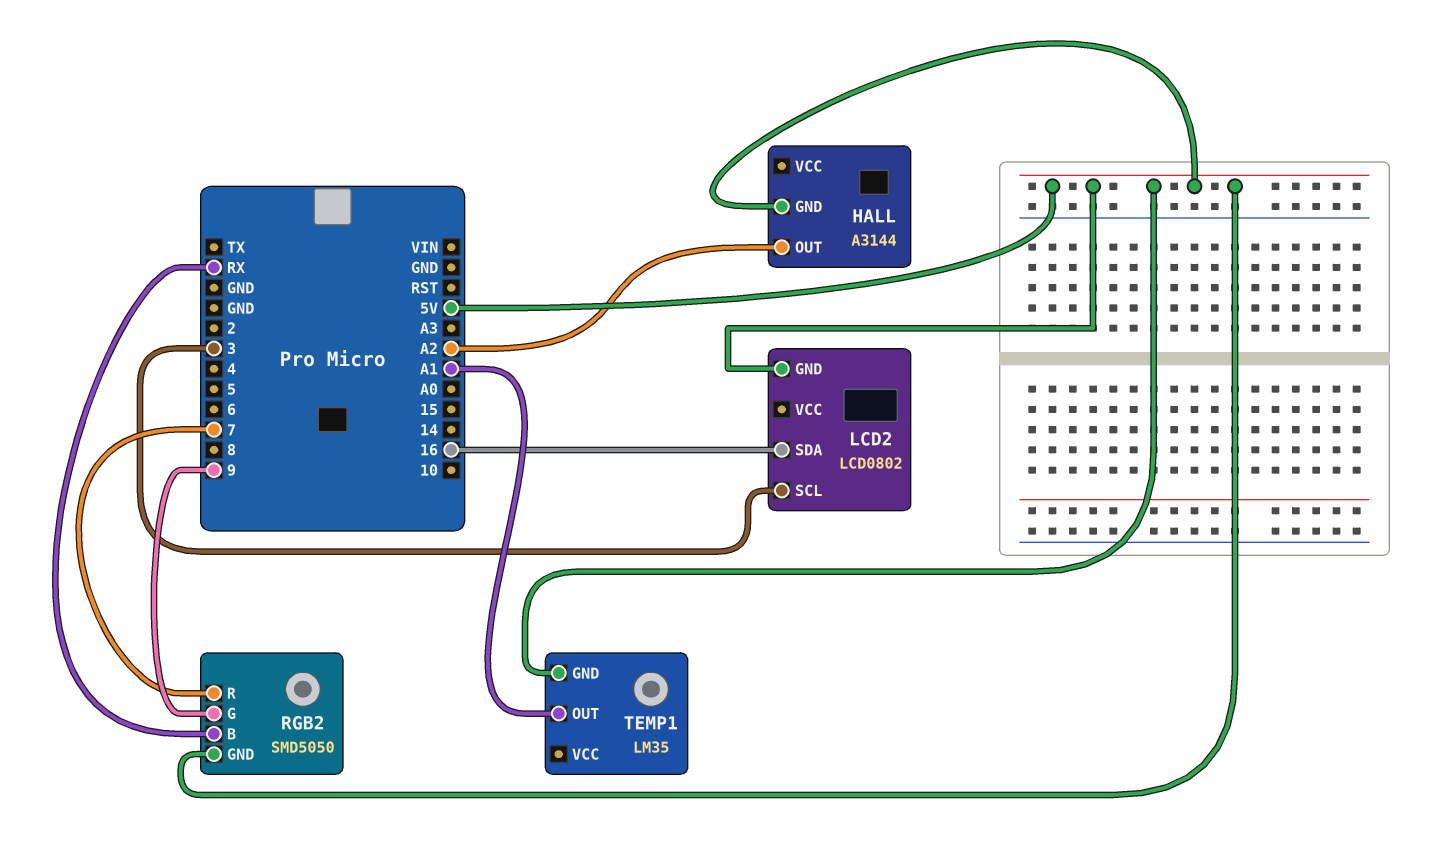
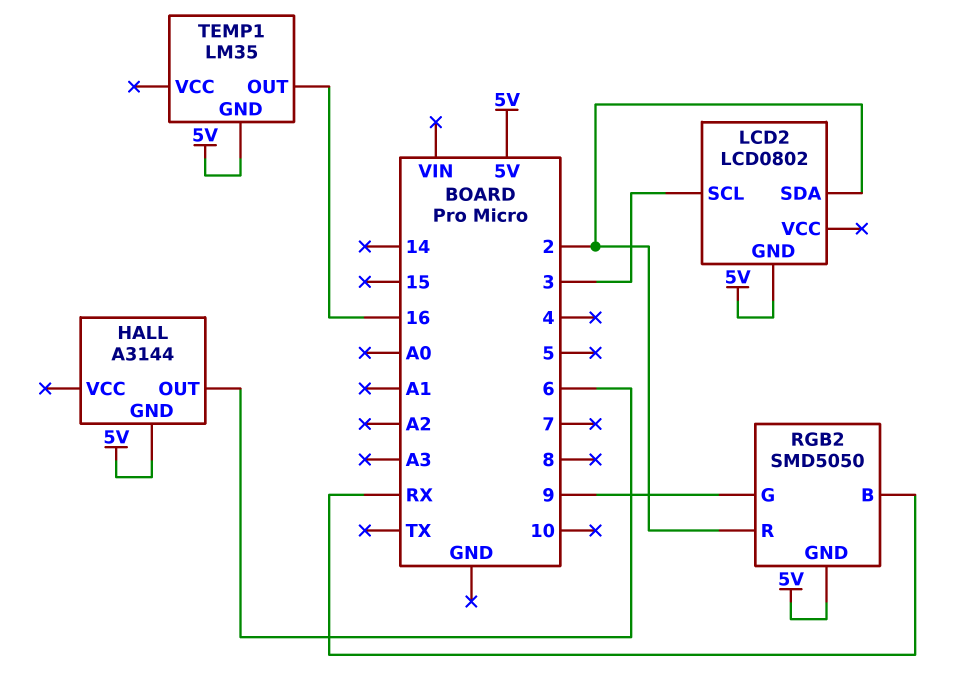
HALL pin OUT: A2 -> 6
LCD2 pin SDA: 16 -> 2
RGB2 pin R: 7 -> 2
TEMP1 pin OUT: A1 -> 16

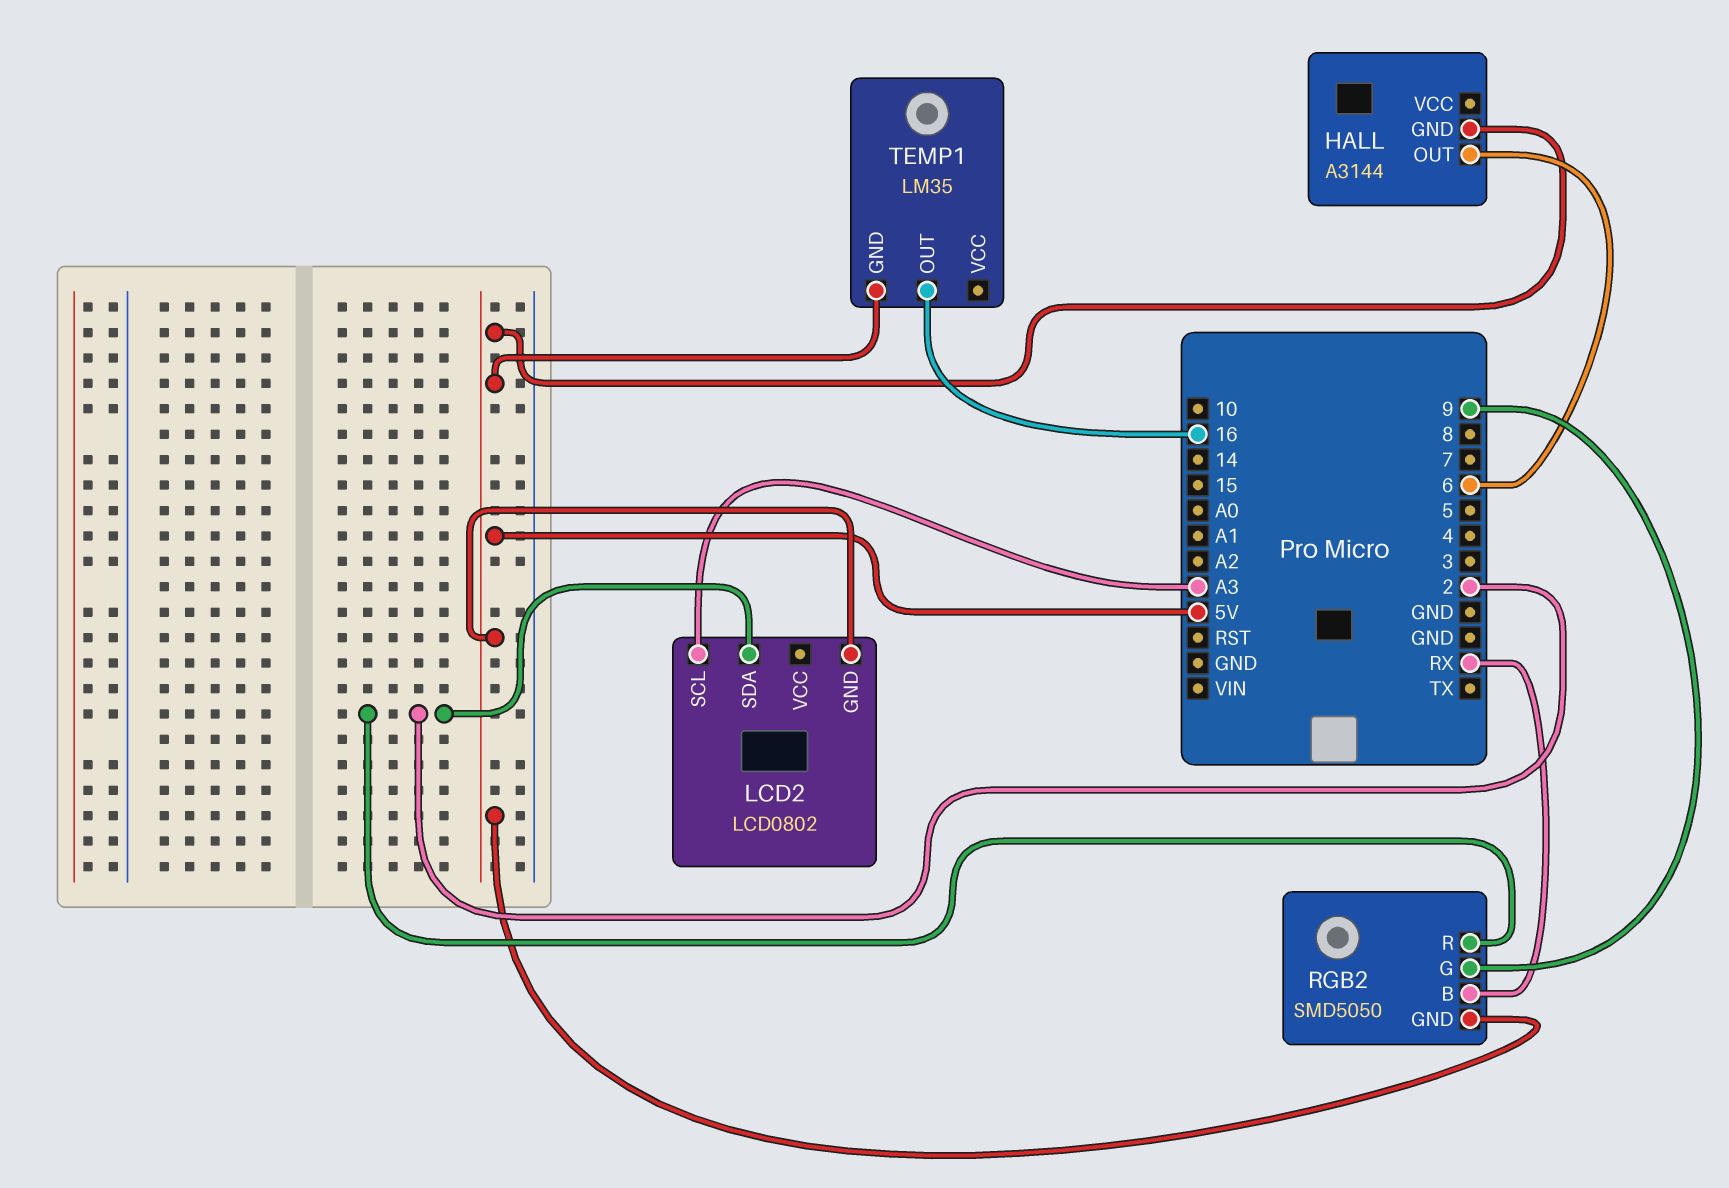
LCD2 pin SCL: 3 -> A3

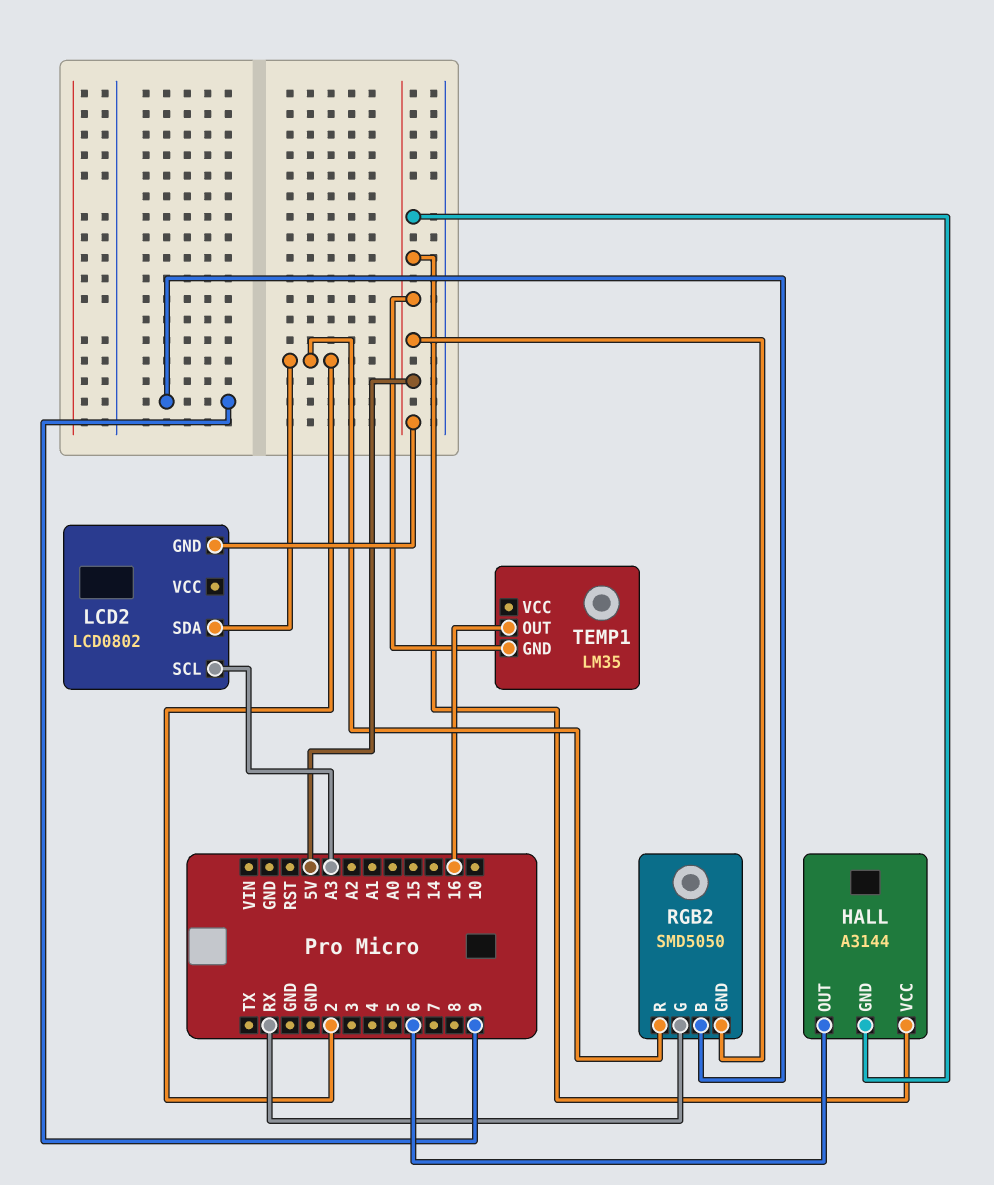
HALL pin VCC: none -> 5V
RGB2 pin B: RX -> 9
RGB2 pin G: 9 -> RX

